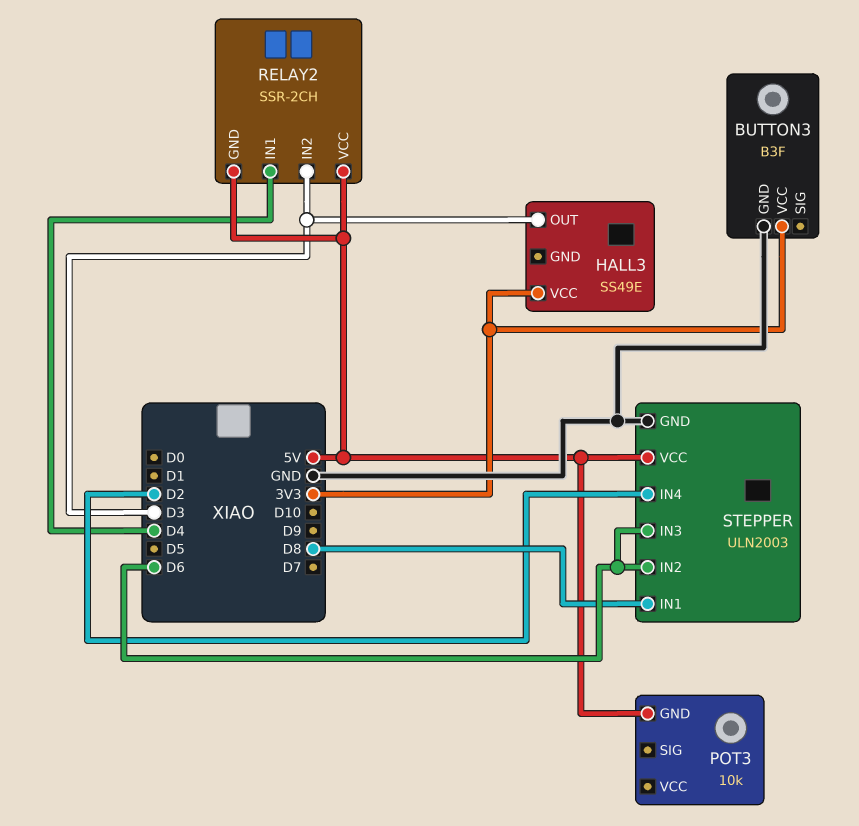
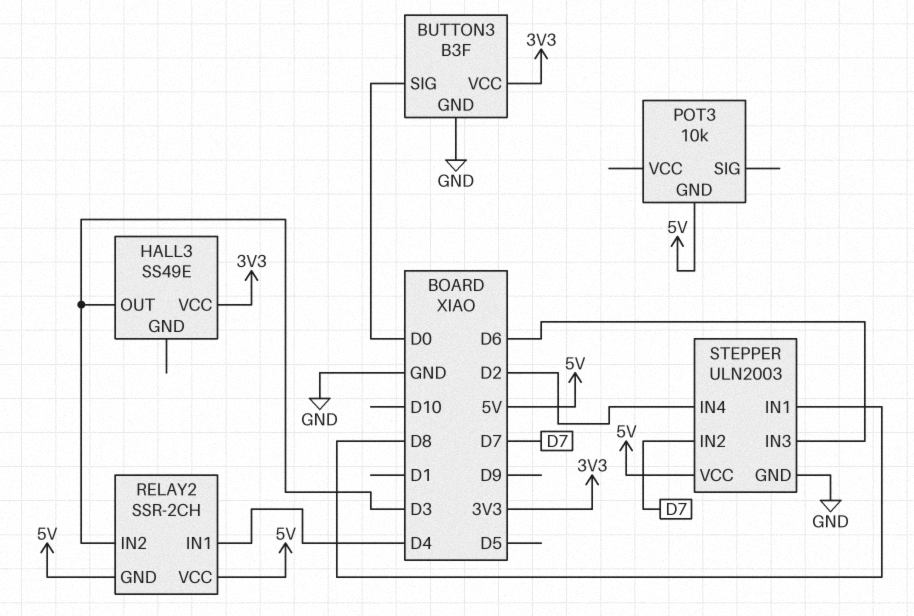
BUTTON3 pin SIG: none -> D0
STEPPER pin IN2: D6 -> D7

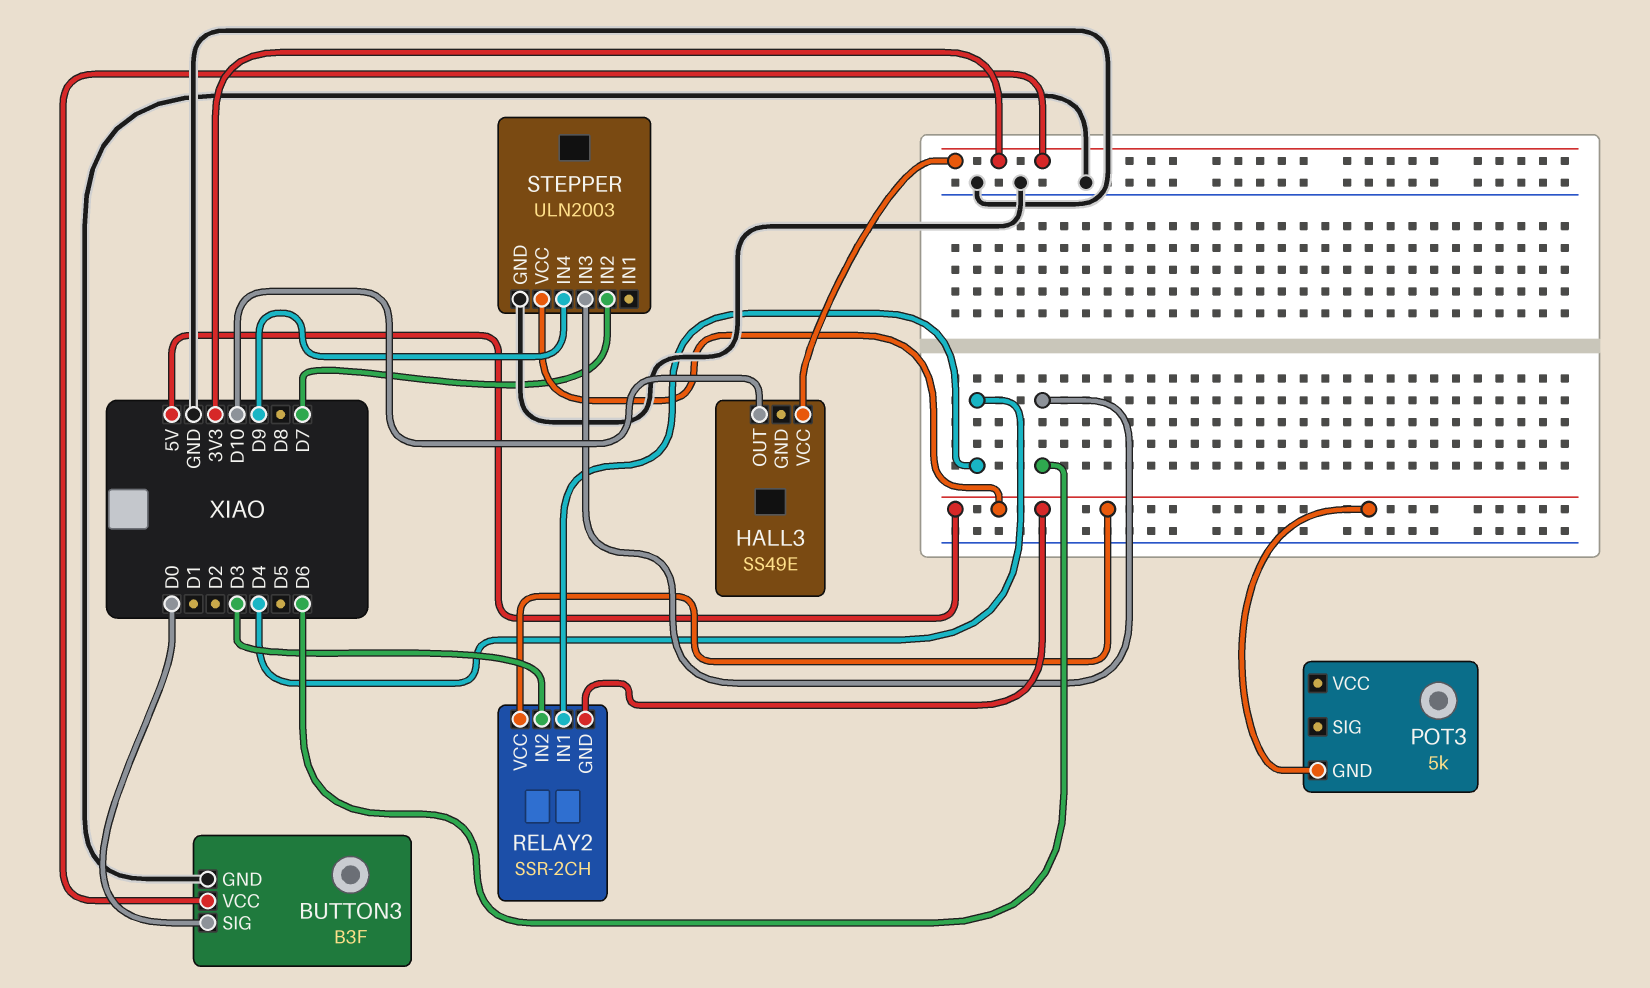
HALL3 pin OUT: D3 -> D10
POT3: 10k -> 5k
STEPPER pin IN1: D8 -> none
STEPPER pin IN4: D2 -> D9

